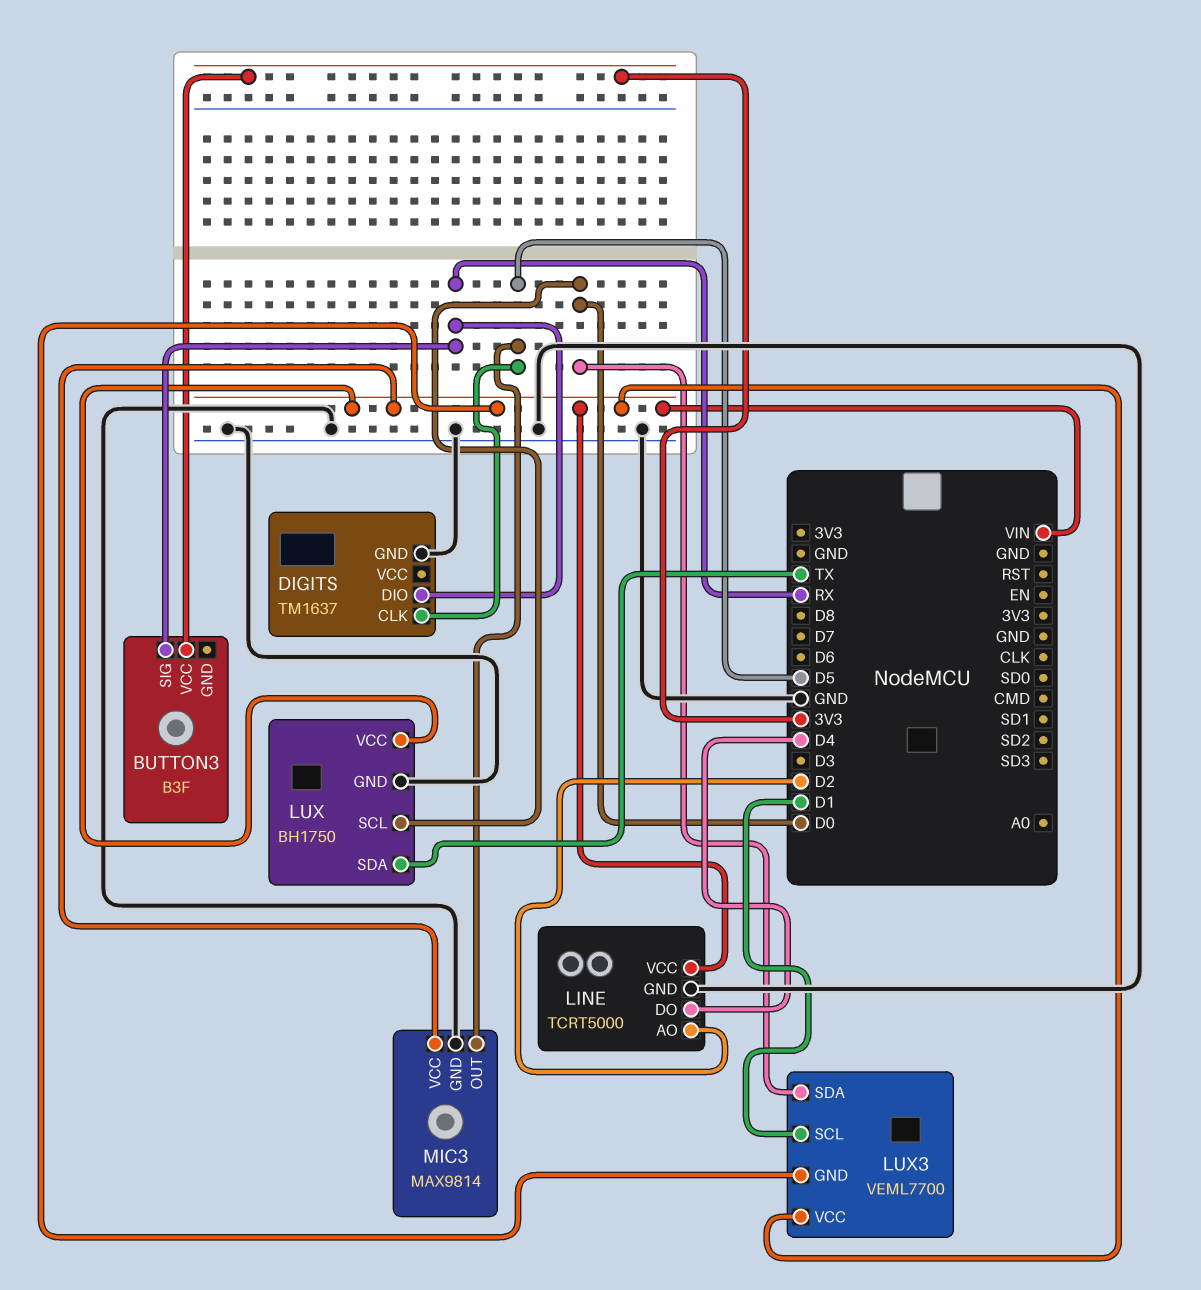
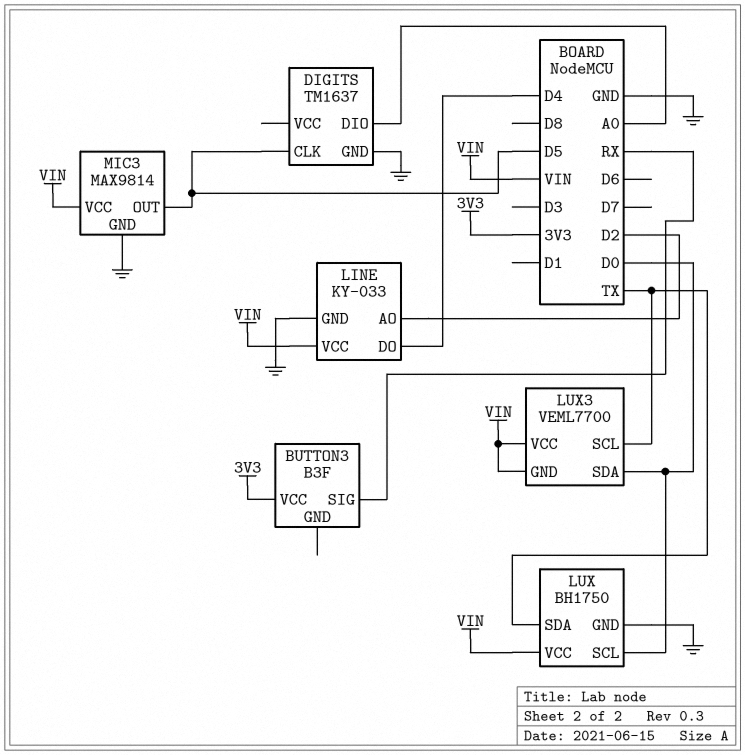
DIGITS pin DIO: RX -> A0
LINE: TCRT5000 -> KY-033
LUX3 pin SCL: D1 -> TX

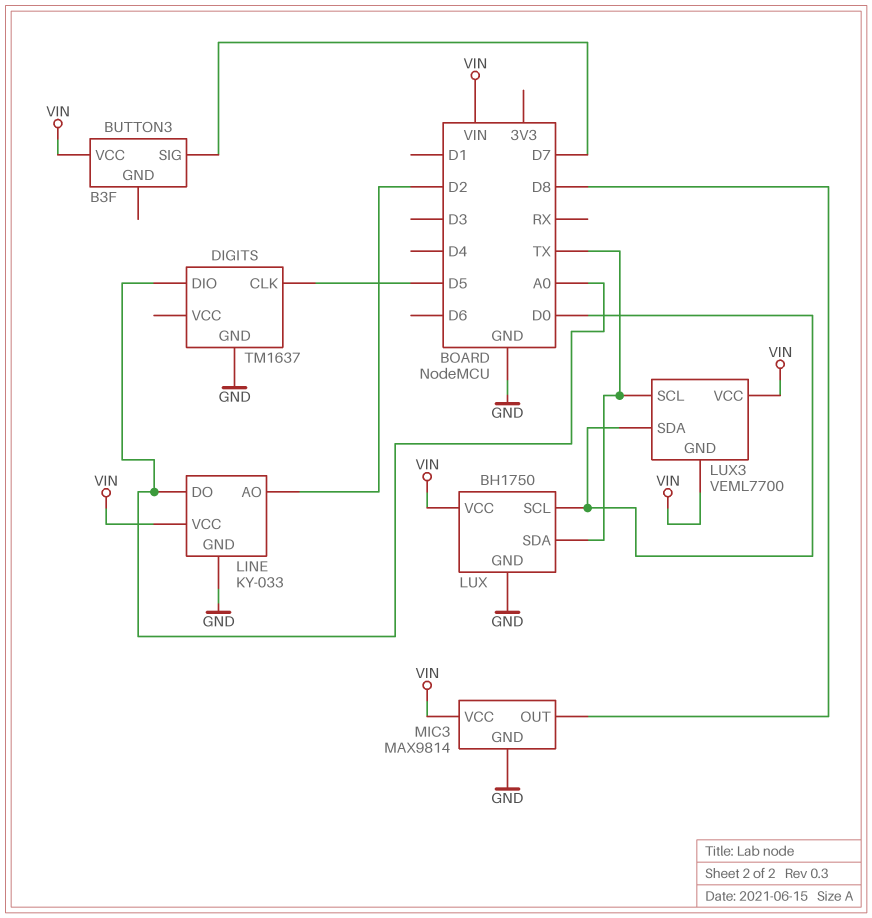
BUTTON3 pin SIG: RX -> D7
BUTTON3 pin VCC: 3V3 -> VIN
LINE pin DO: D4 -> A0
MIC3 pin OUT: D5 -> D8

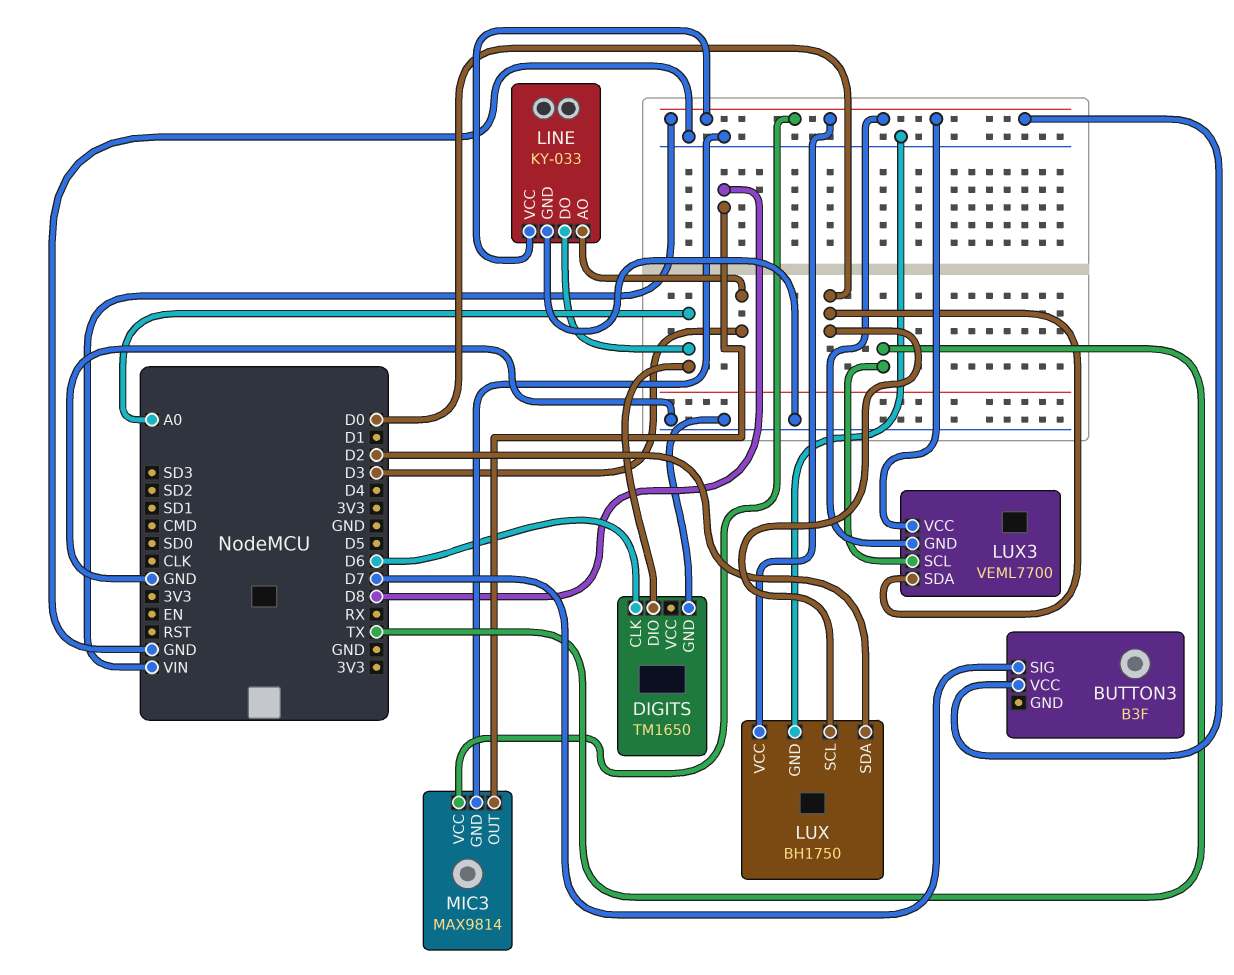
DIGITS: TM1637 -> TM1650
DIGITS pin CLK: D5 -> D6
LINE pin AO: D2 -> D3
LUX pin SDA: TX -> D2

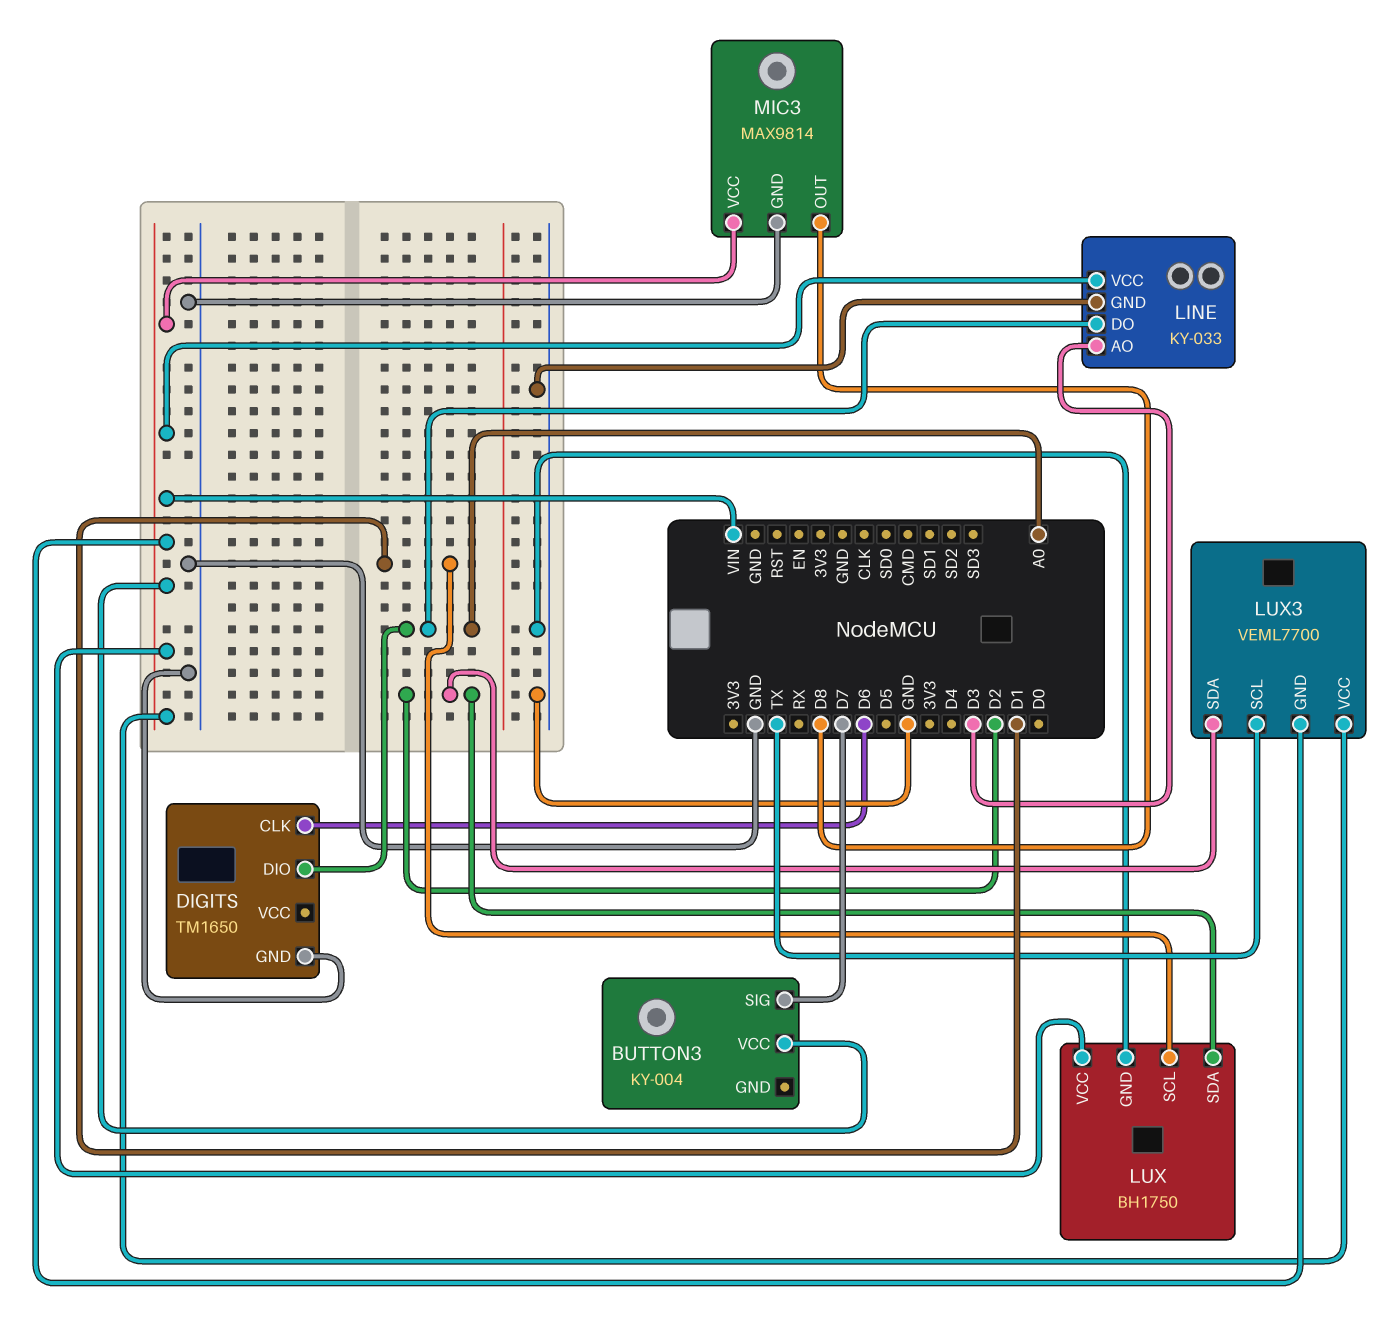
BUTTON3: B3F -> KY-004
LUX pin SCL: D0 -> D1
LUX3 pin SDA: D0 -> D2

